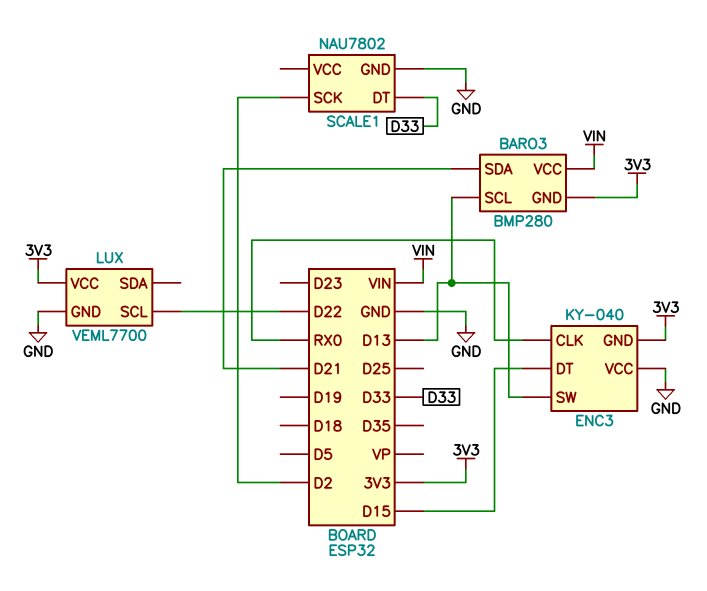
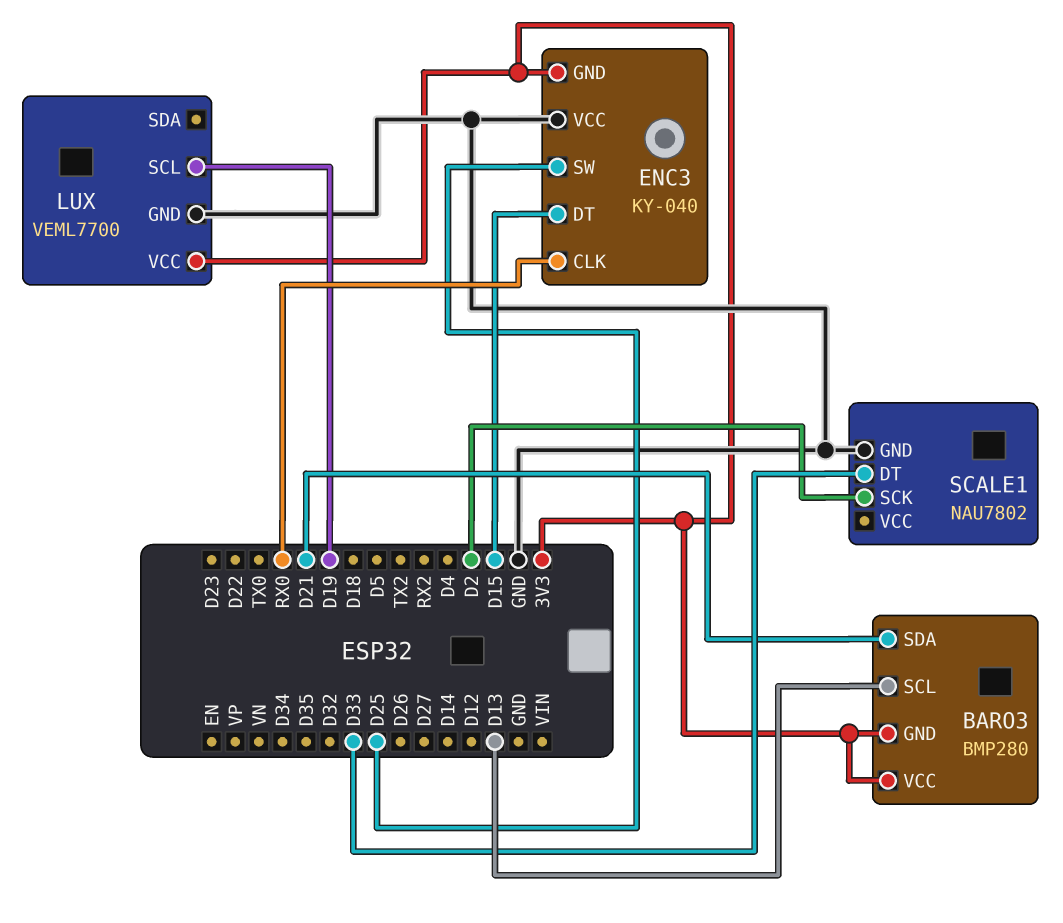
BARO3 pin VCC: VIN -> 3V3
ENC3 pin SW: D13 -> D25
LUX pin SCL: D22 -> D19

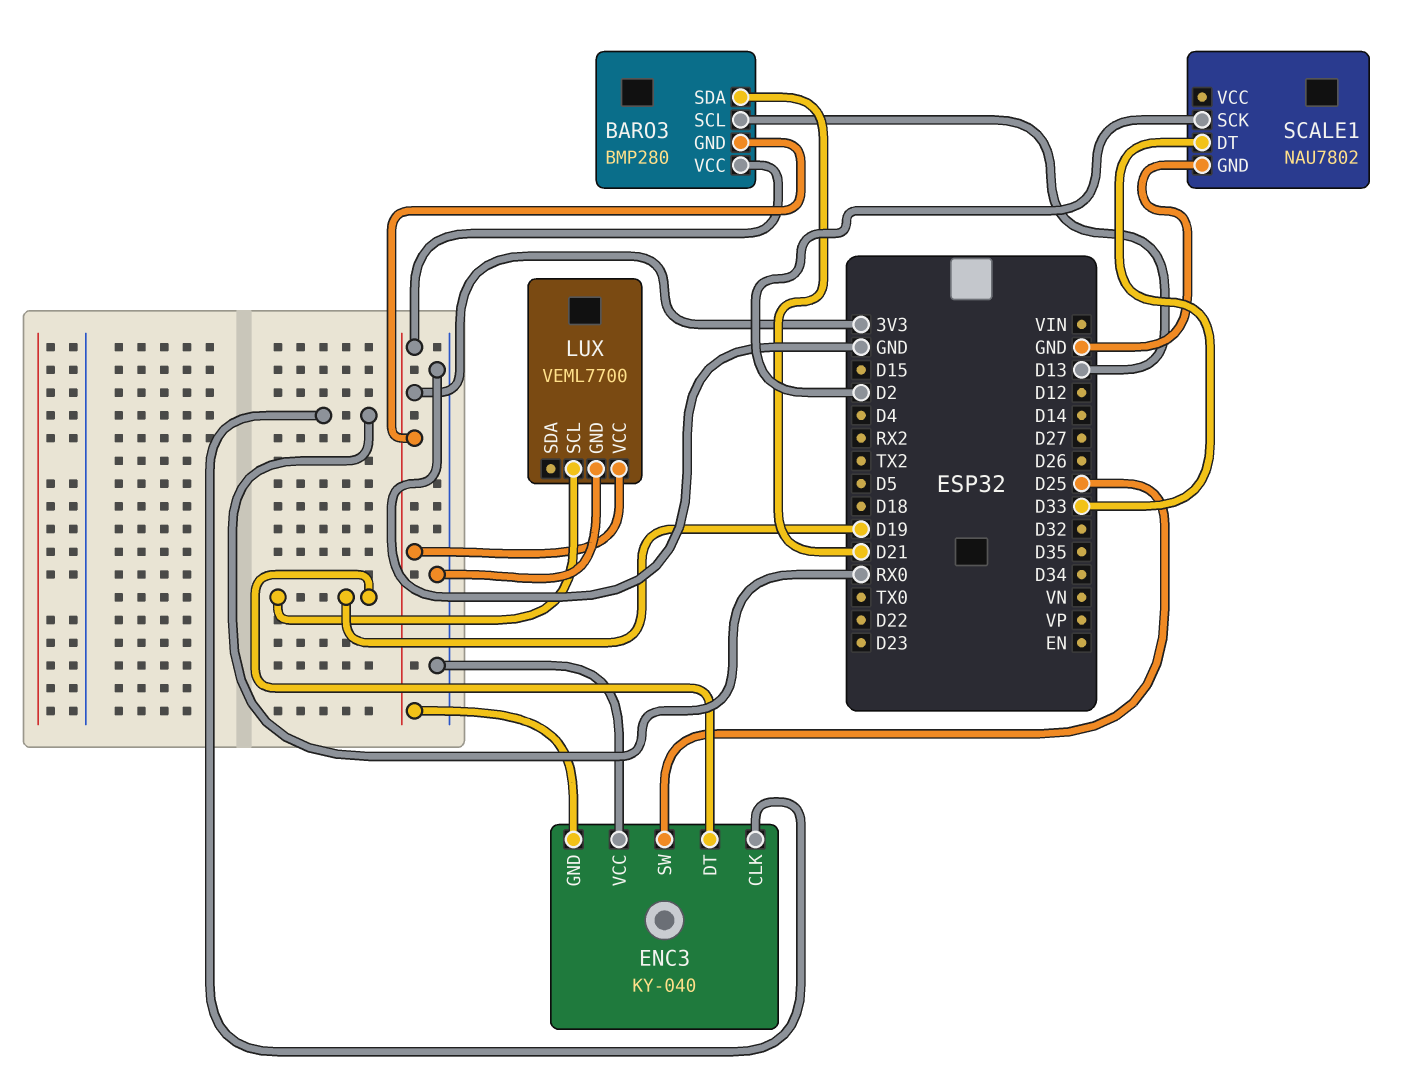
ENC3 pin DT: D15 -> D19

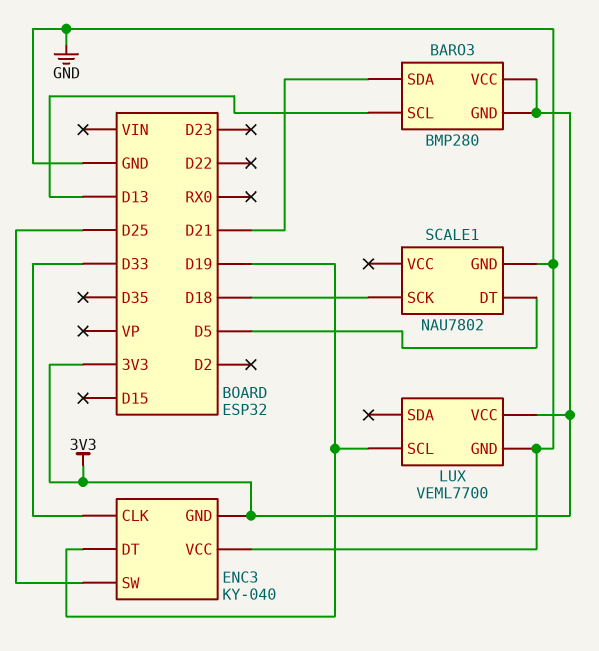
ENC3 pin CLK: RX0 -> D33
SCALE1 pin DT: D33 -> D5
SCALE1 pin SCK: D2 -> D18

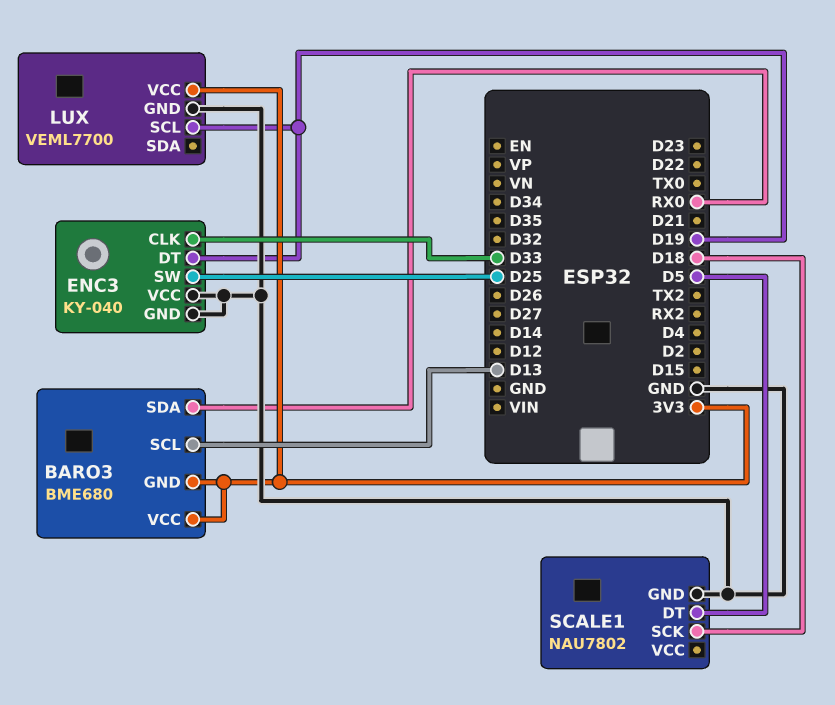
BARO3: BMP280 -> BME680
BARO3 pin SDA: D21 -> RX0
ENC3 pin GND: 3V3 -> GND

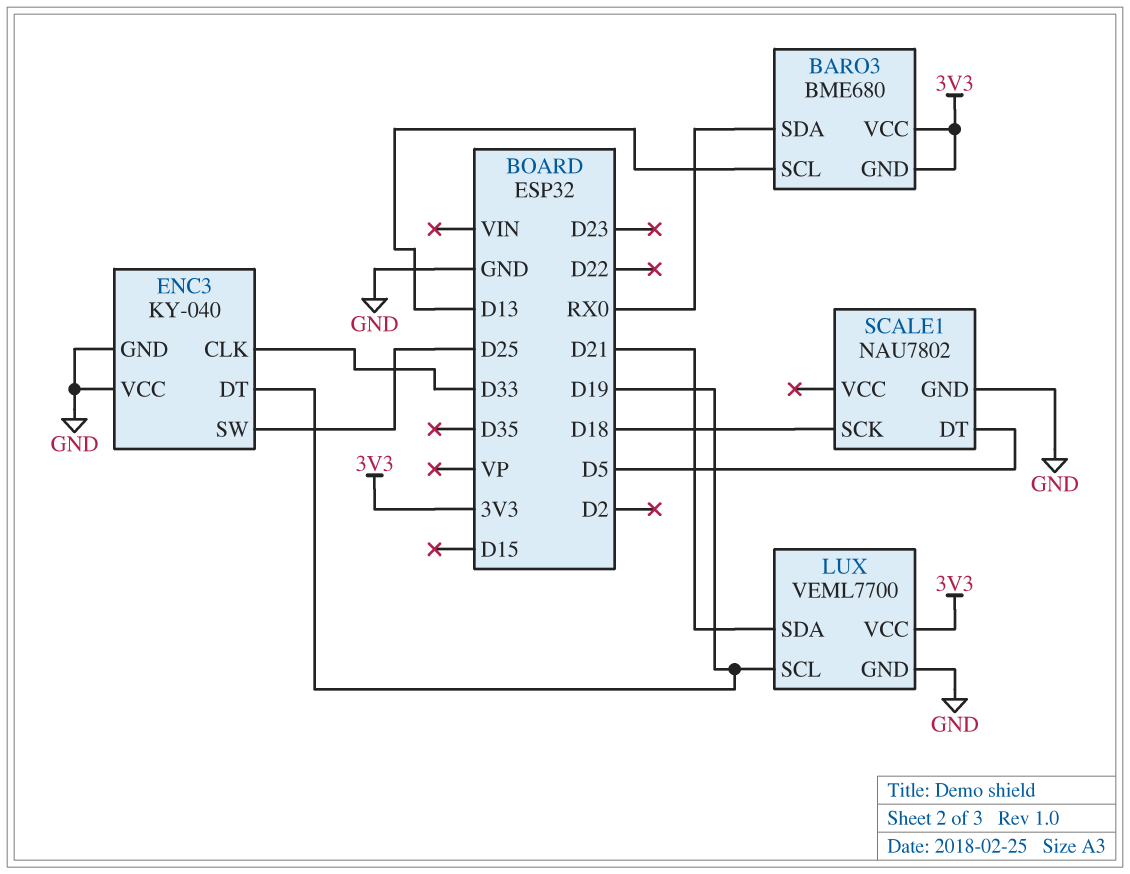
LUX pin SDA: none -> D21

